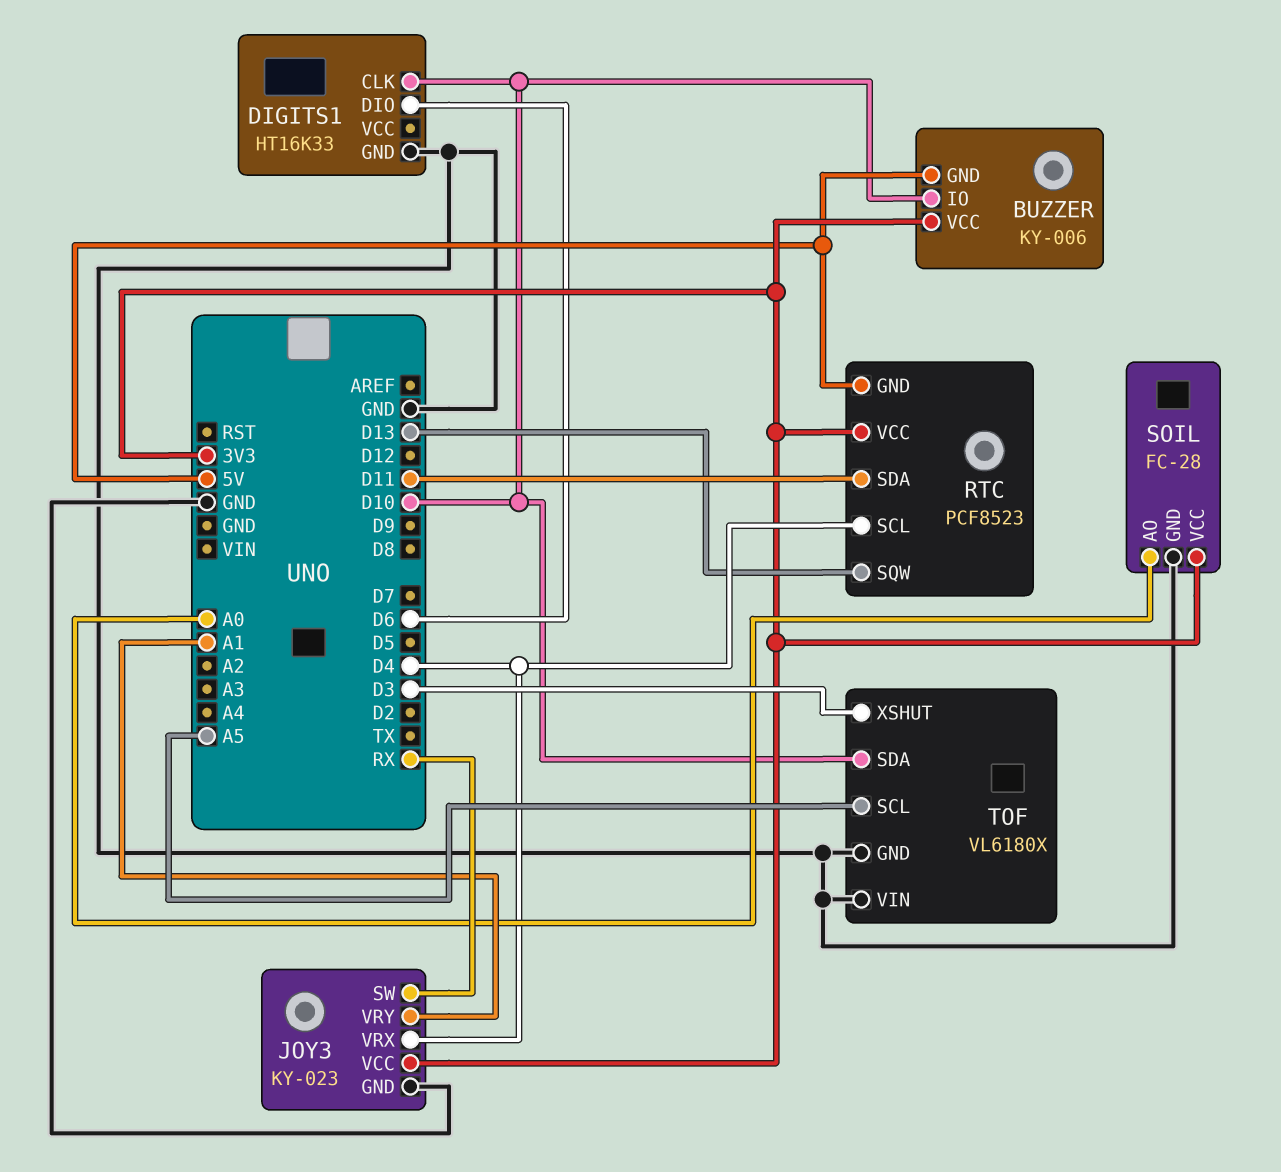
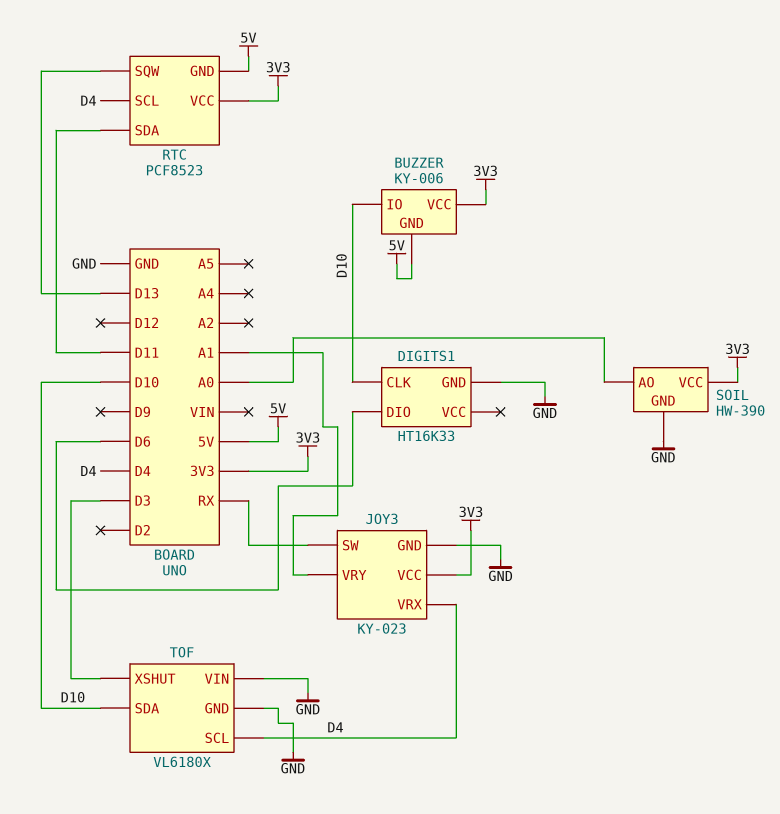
SOIL: FC-28 -> HW-390
TOF pin SCL: A5 -> D4

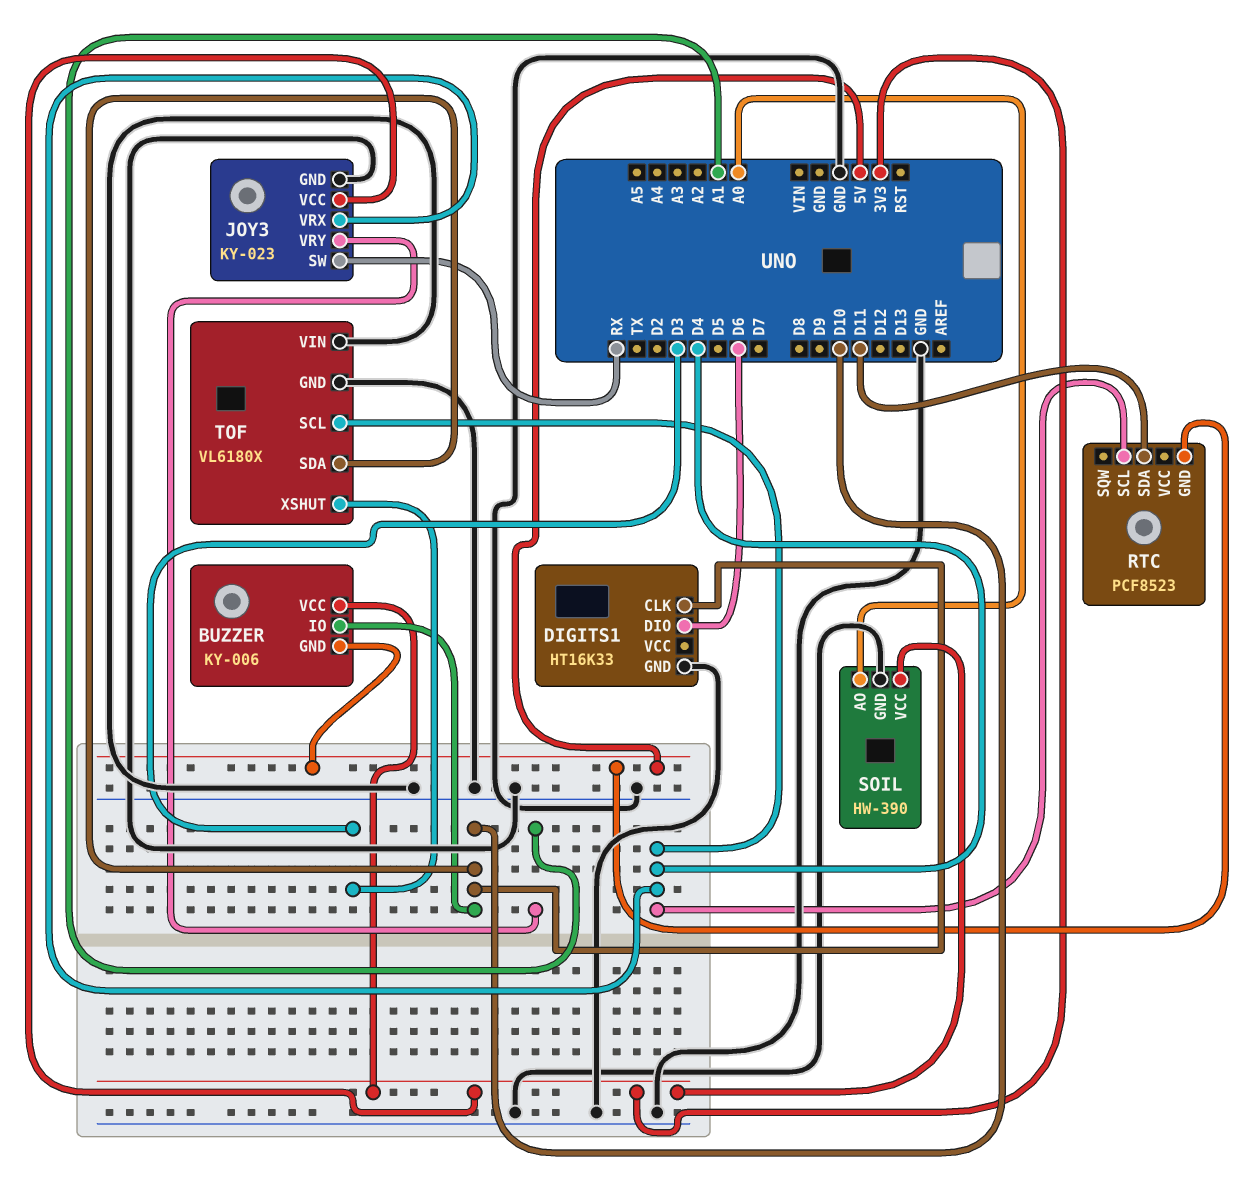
RTC pin SQW: D13 -> none
RTC pin VCC: 3V3 -> none

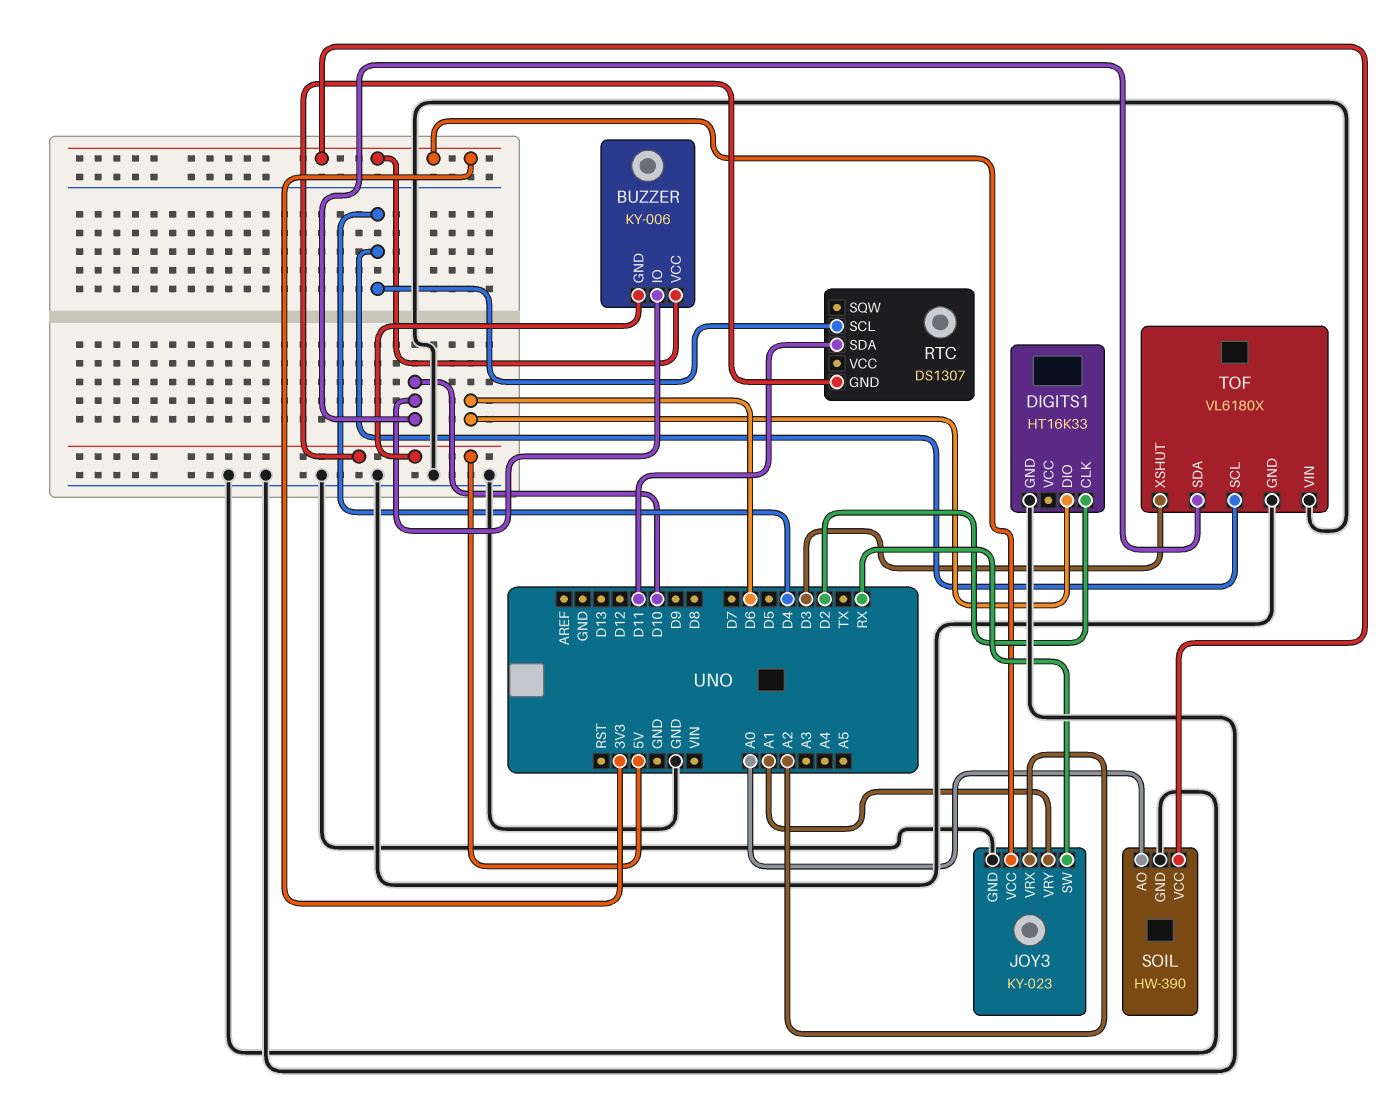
DIGITS1 pin CLK: D10 -> D2
JOY3 pin VRX: D4 -> A2
RTC: PCF8523 -> DS1307

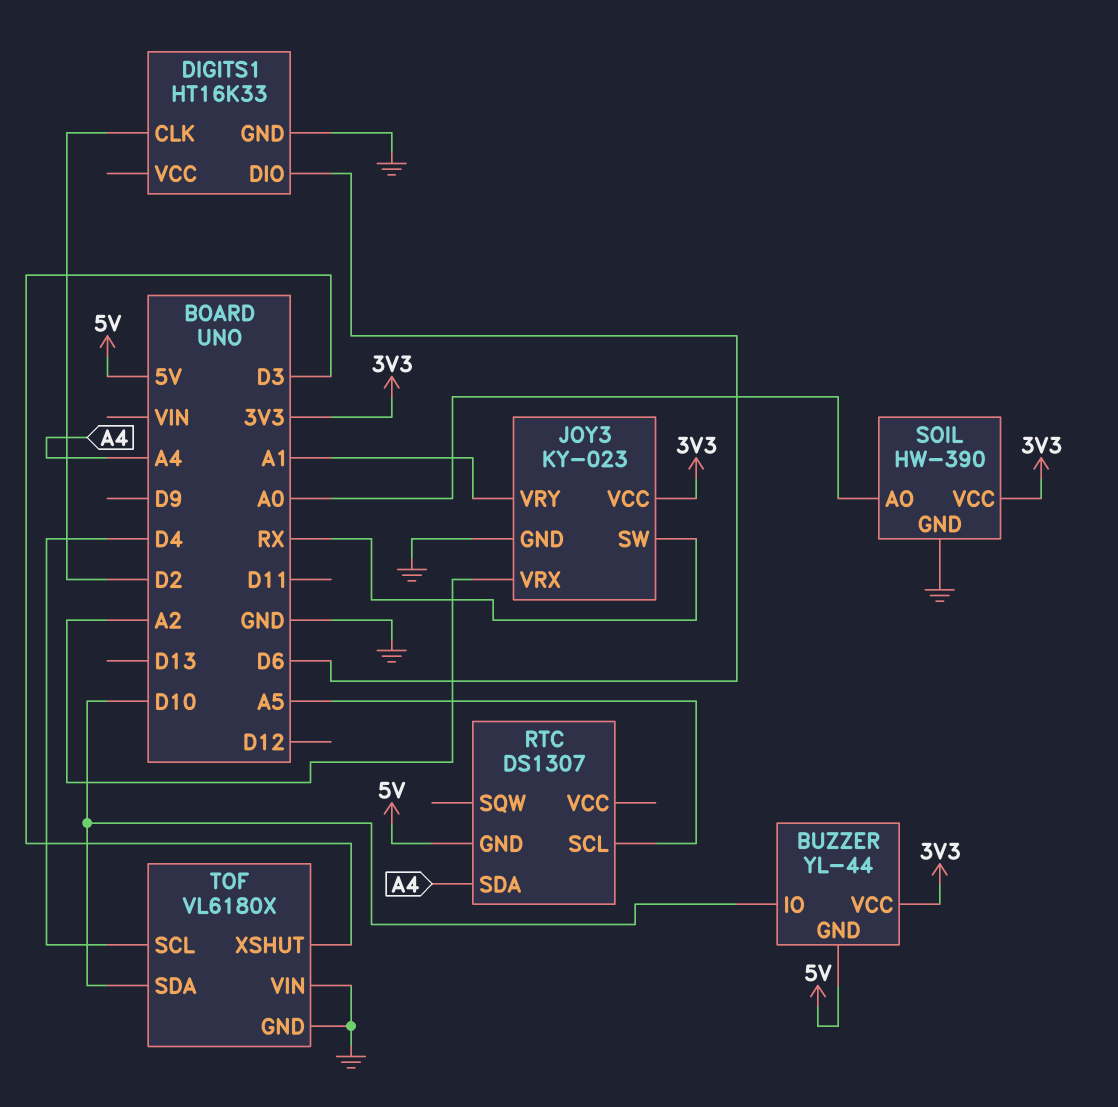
BUZZER: KY-006 -> YL-44
RTC pin SCL: D4 -> A5
RTC pin SDA: D11 -> A4

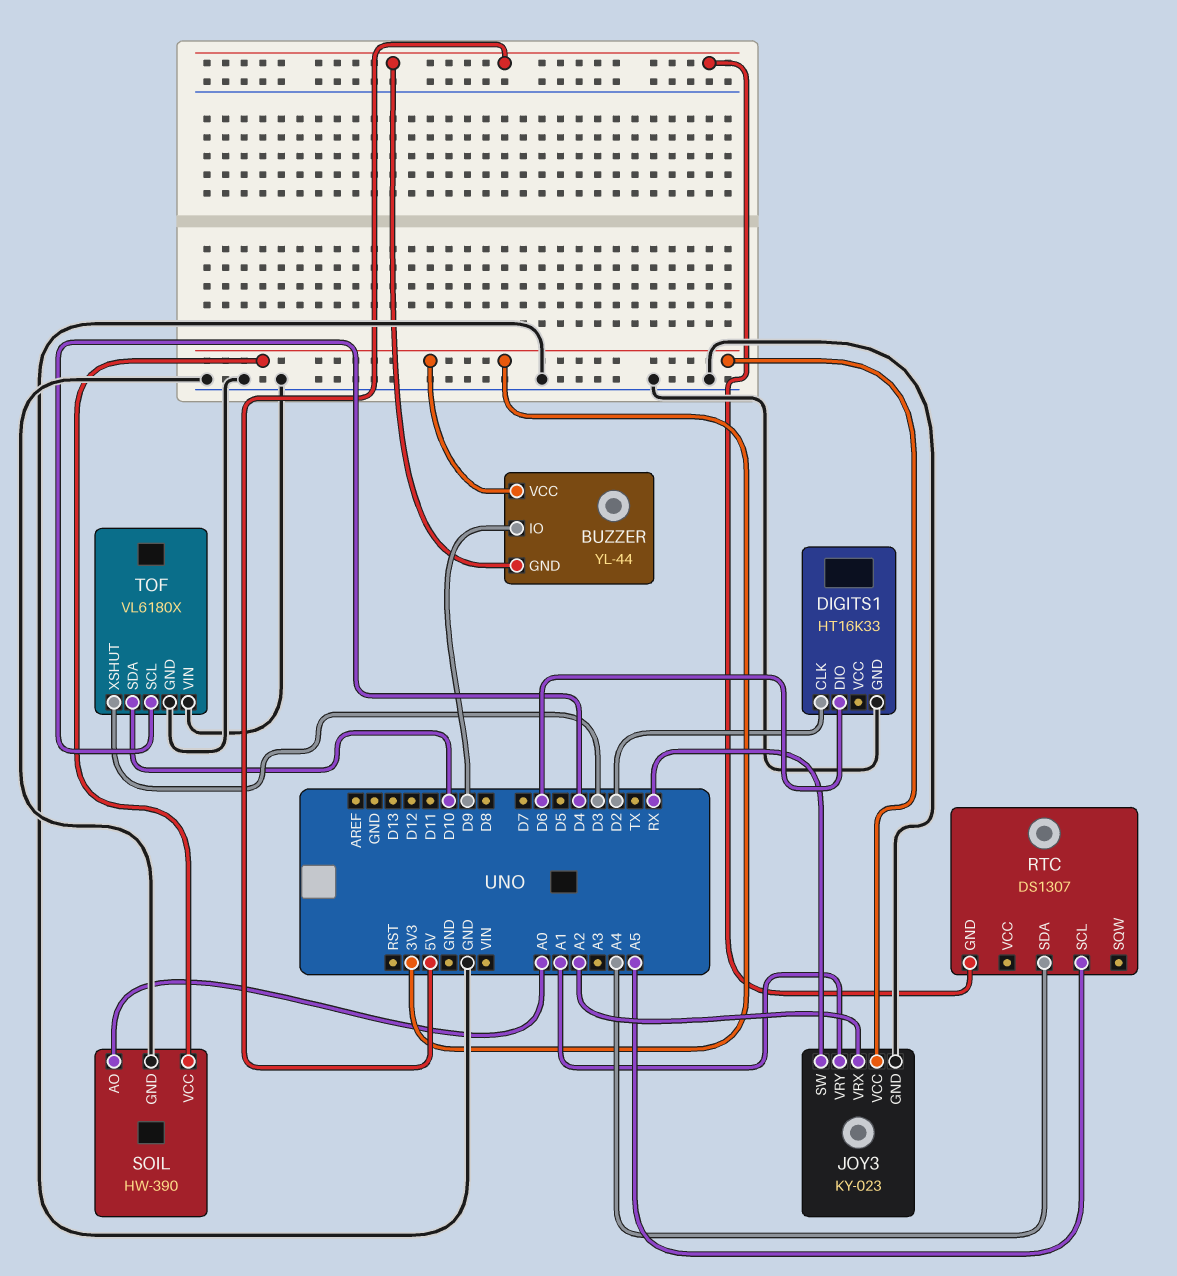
BUZZER pin IO: D10 -> D9

